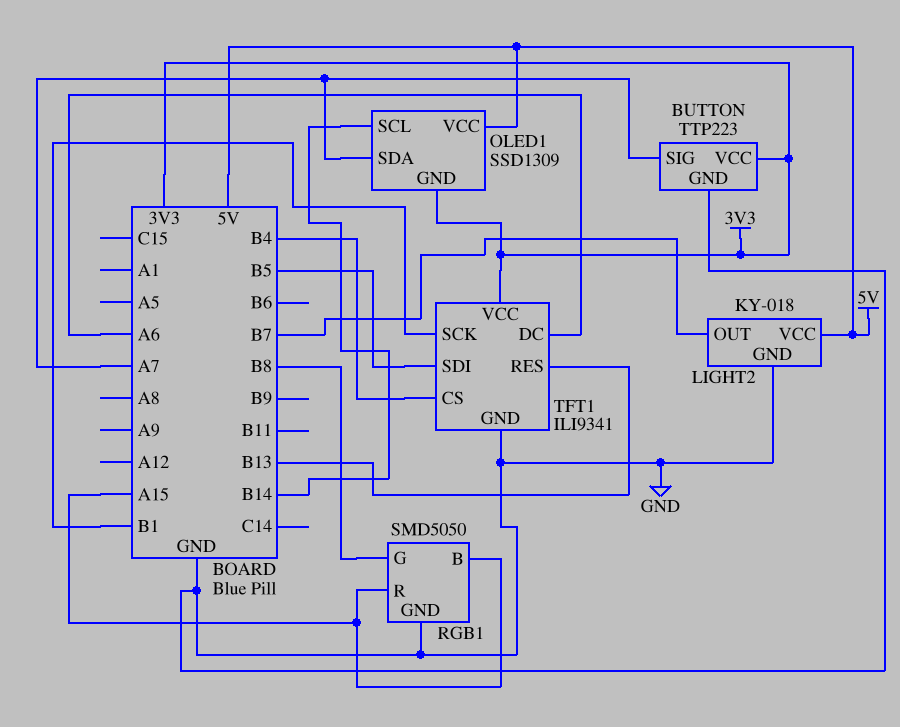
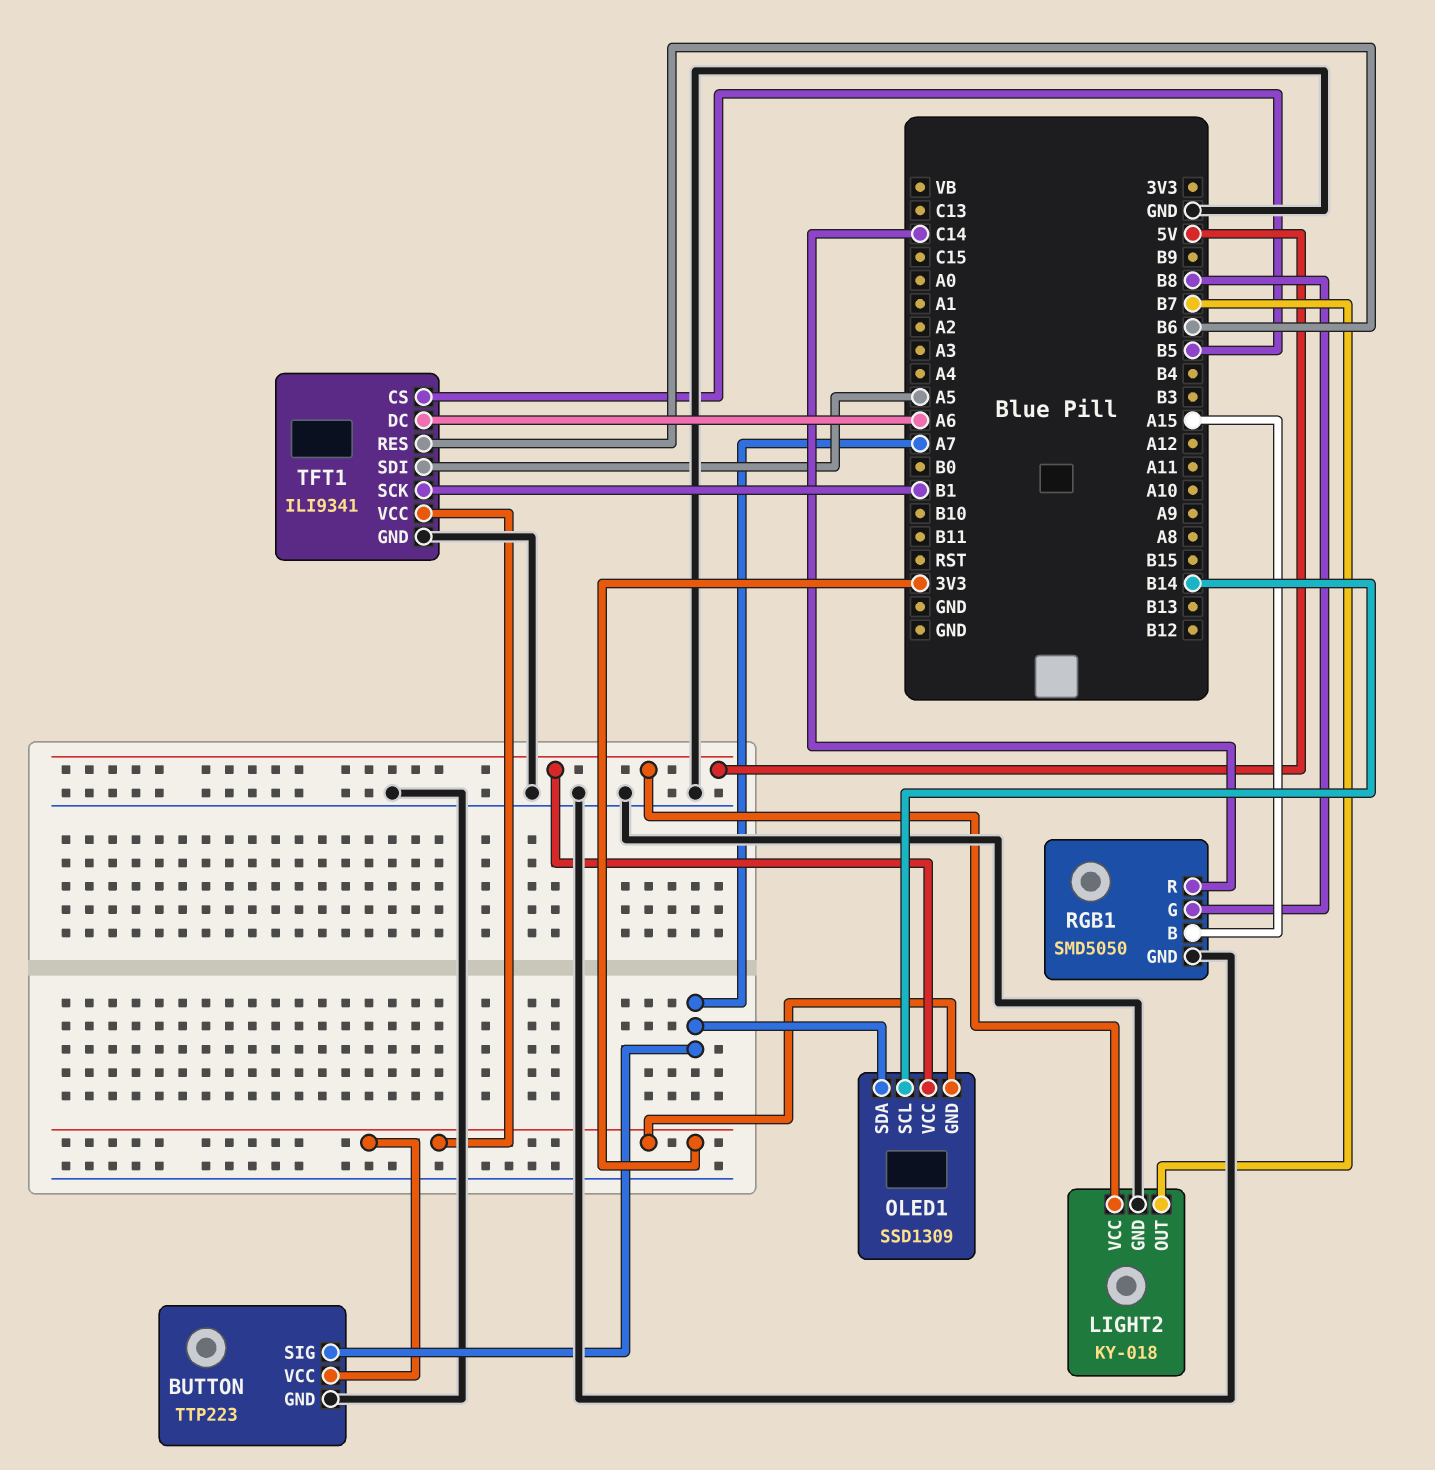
RGB1 pin R: A15 -> C14
TFT1 pin CS: B4 -> B5
TFT1 pin RES: B13 -> B6
TFT1 pin SDI: B5 -> A5

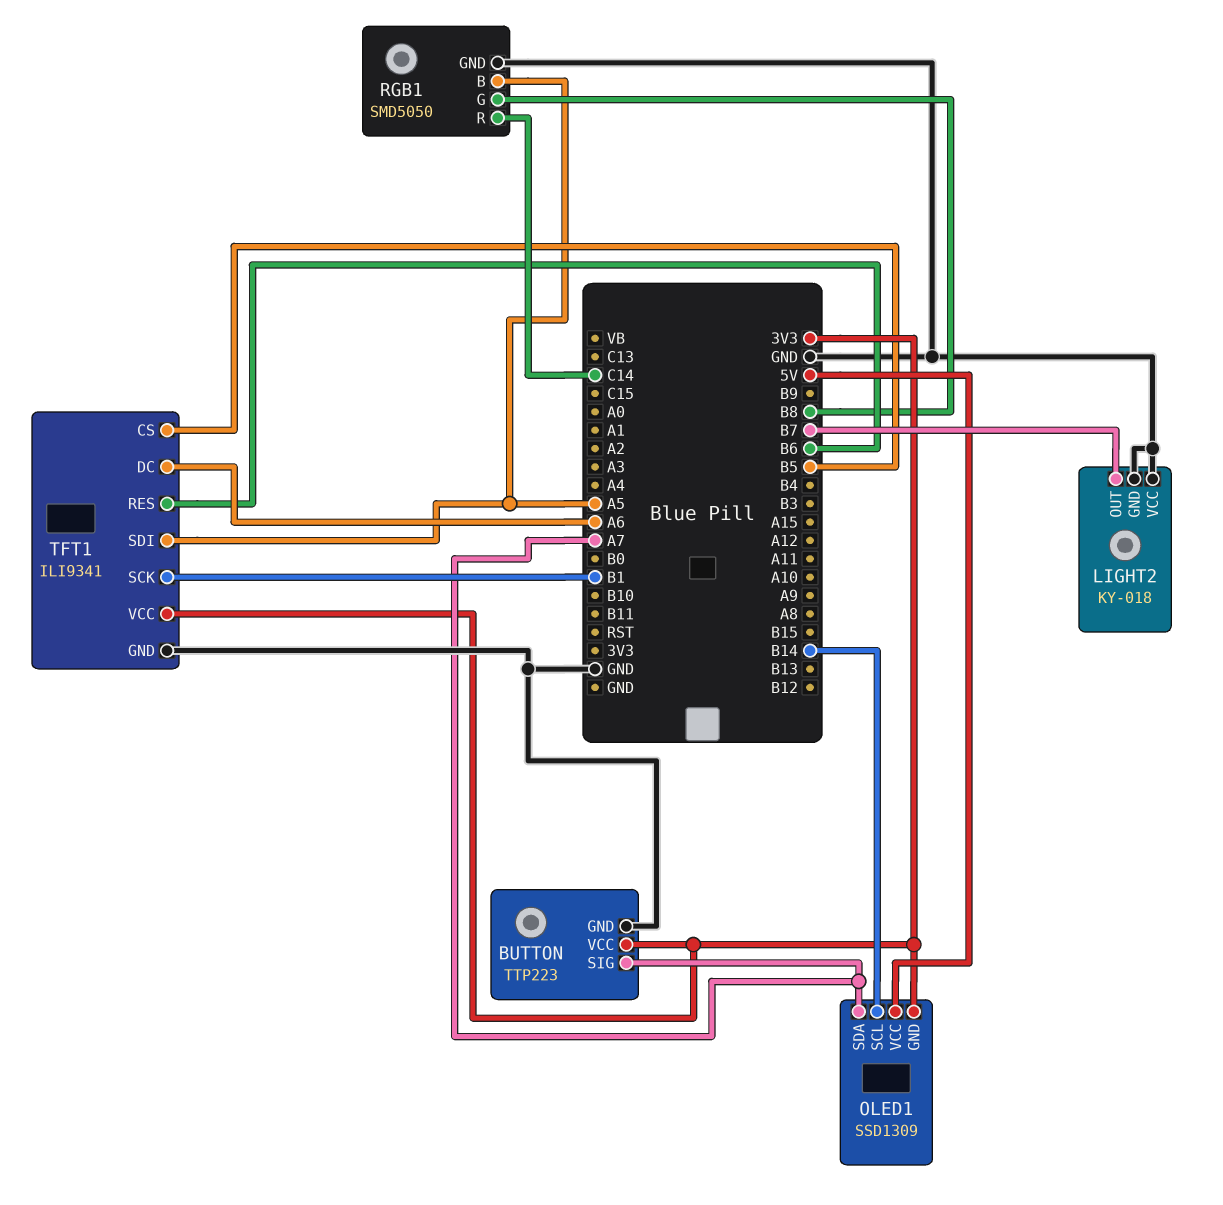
LIGHT2 pin VCC: 5V -> GND
RGB1 pin B: A15 -> A5

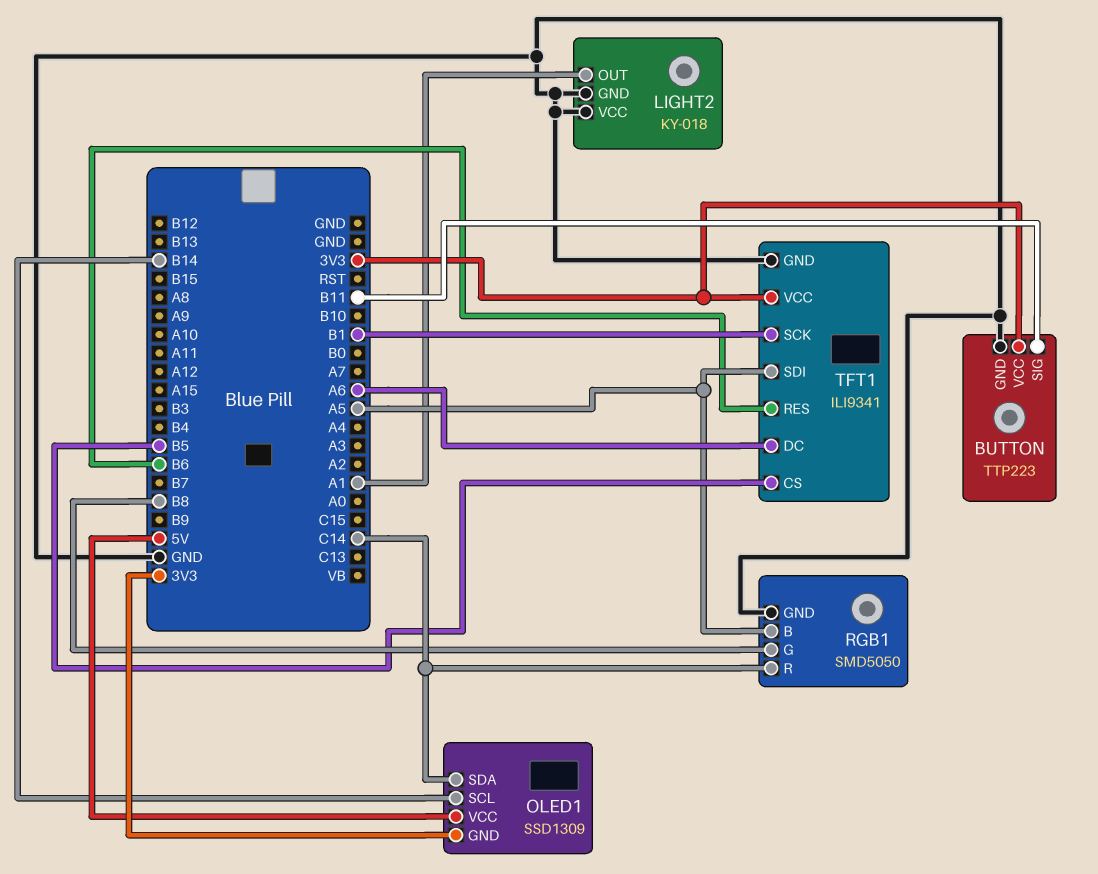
BUTTON pin SIG: A7 -> B11
LIGHT2 pin OUT: B7 -> A1
OLED1 pin SDA: A7 -> C14

